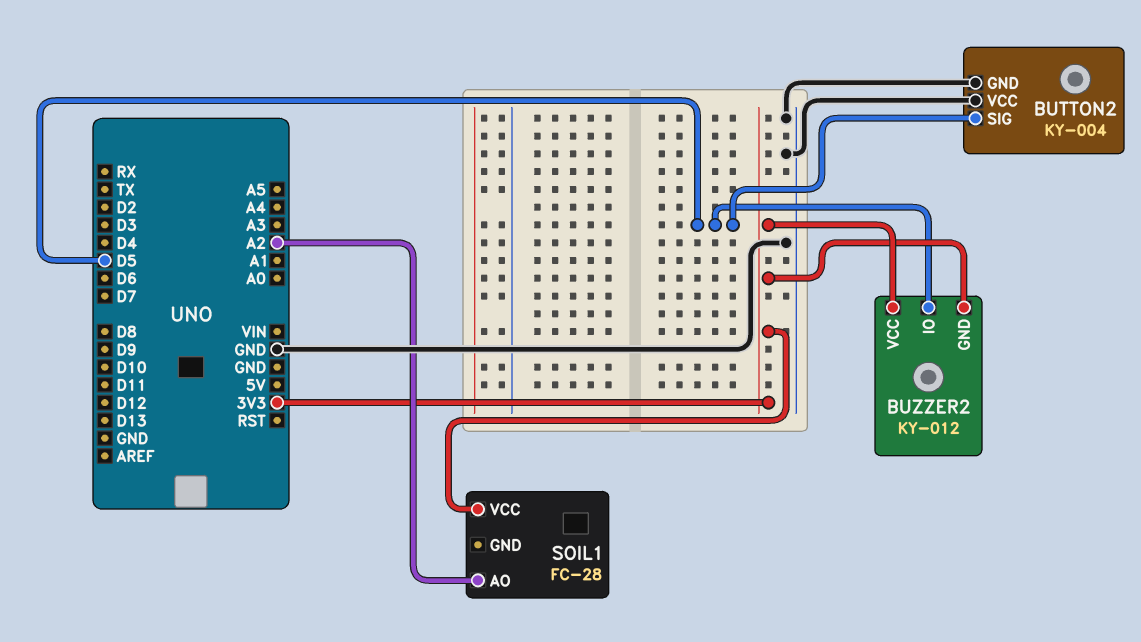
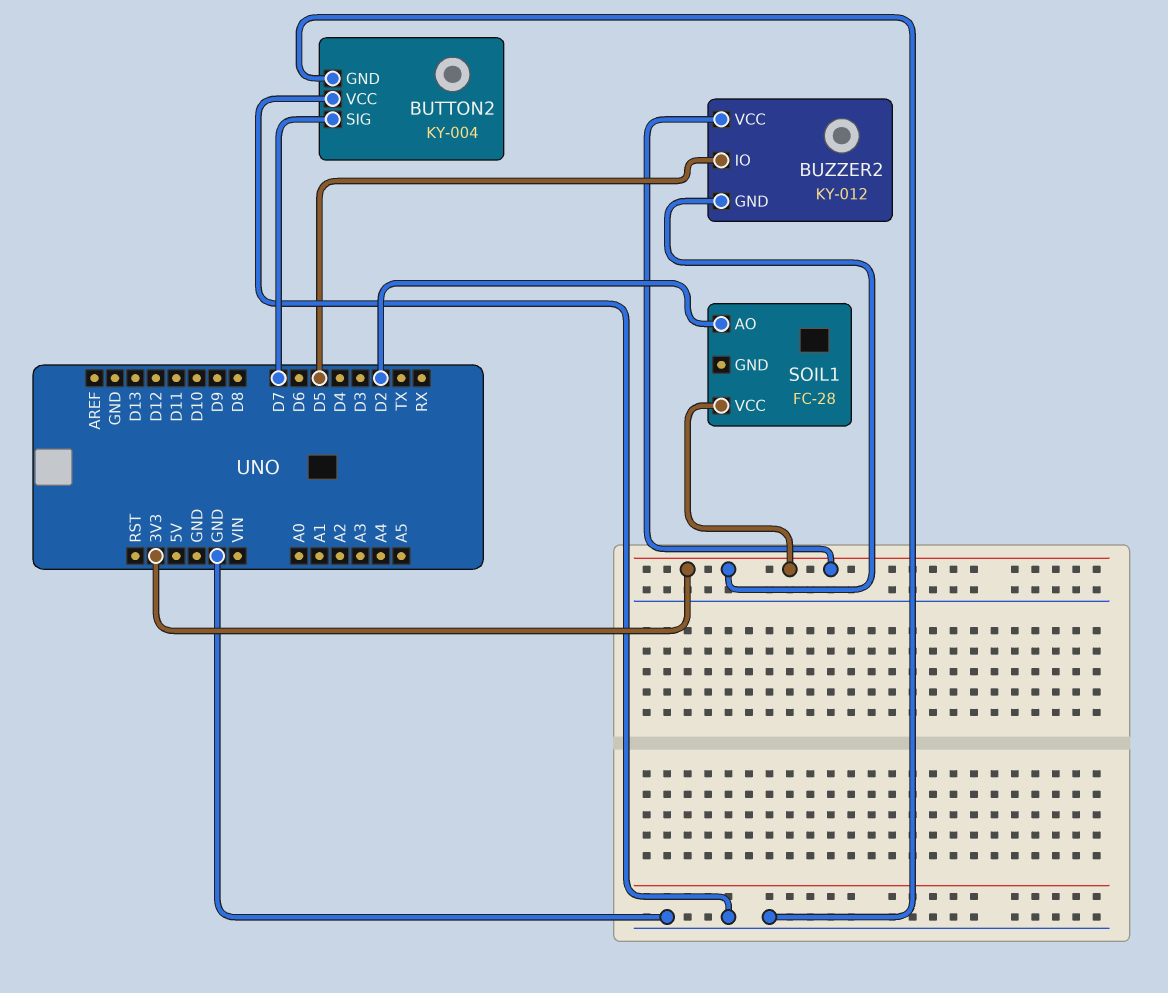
BUTTON2 pin SIG: D5 -> D7
SOIL1 pin AO: A2 -> D2

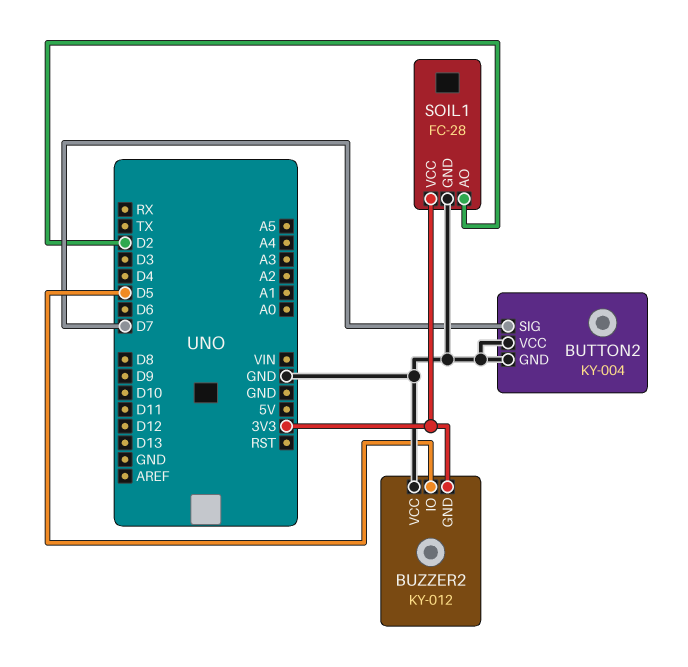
BUZZER2 pin VCC: 3V3 -> GND
SOIL1 pin GND: none -> GND

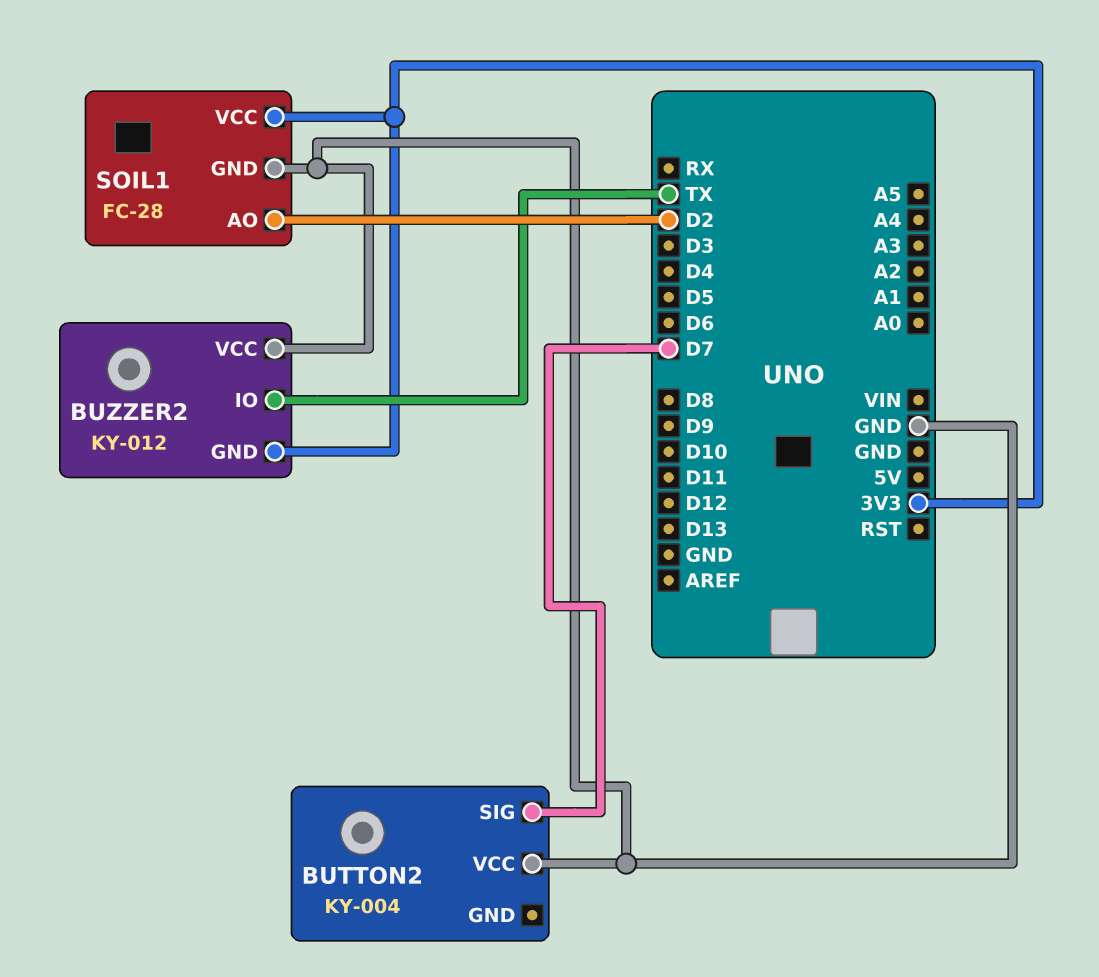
BUTTON2 pin GND: GND -> none
BUZZER2 pin IO: D5 -> TX

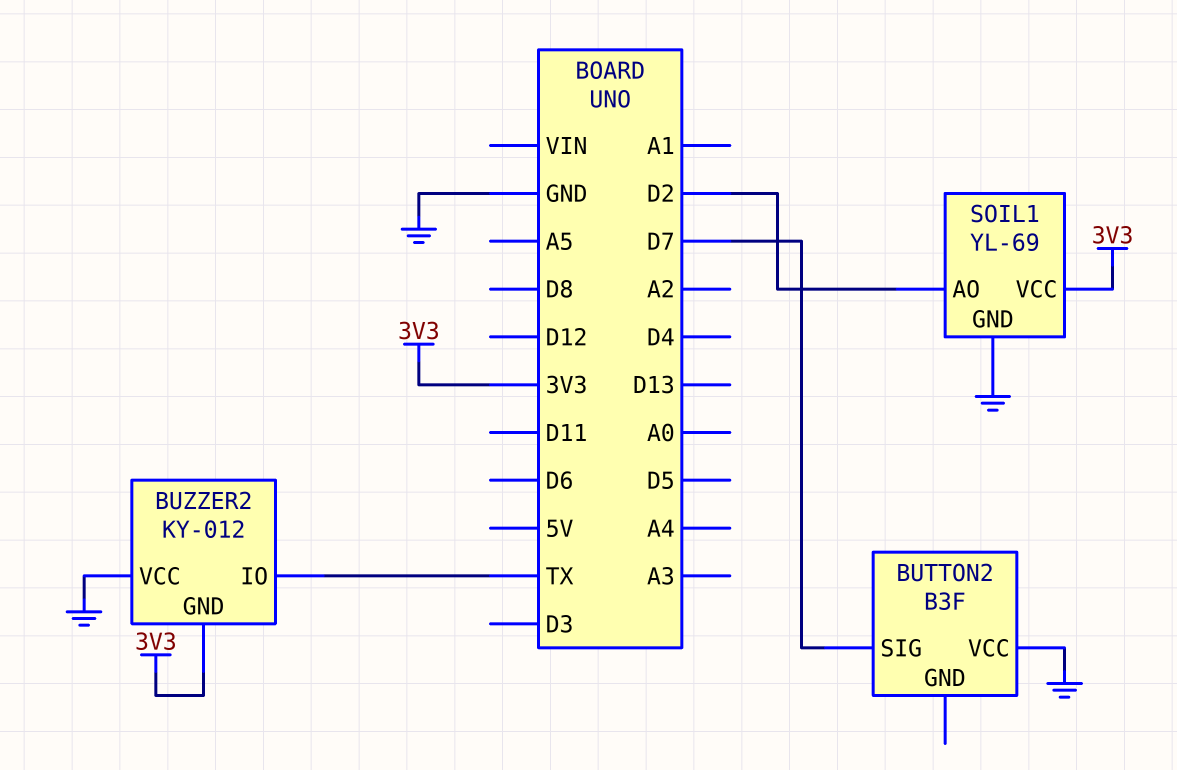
BUTTON2: KY-004 -> B3F
SOIL1: FC-28 -> YL-69

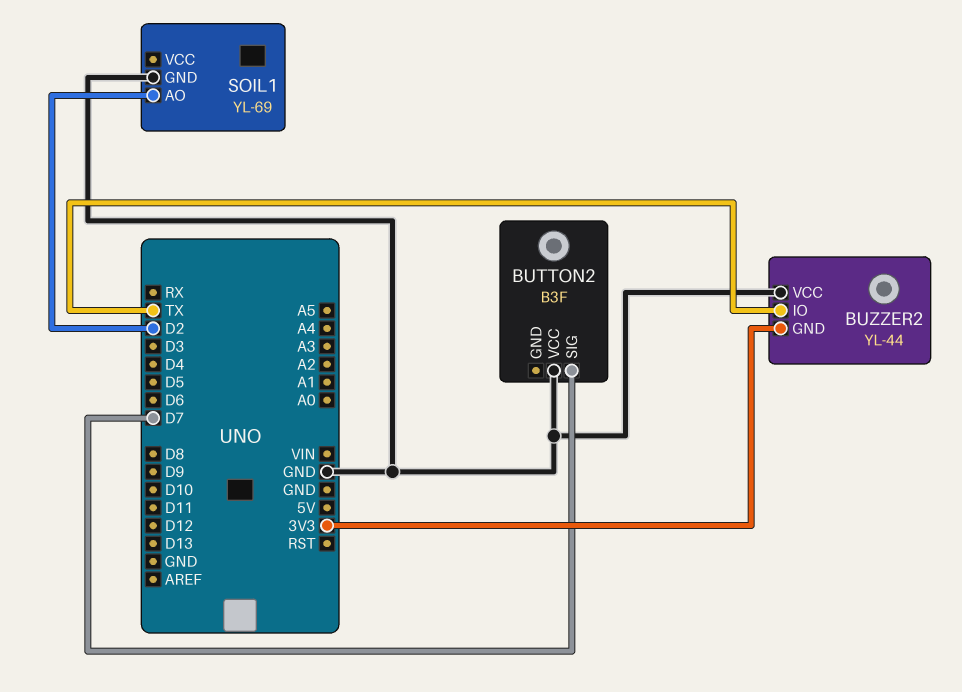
BUZZER2: KY-012 -> YL-44
SOIL1 pin VCC: 3V3 -> none

